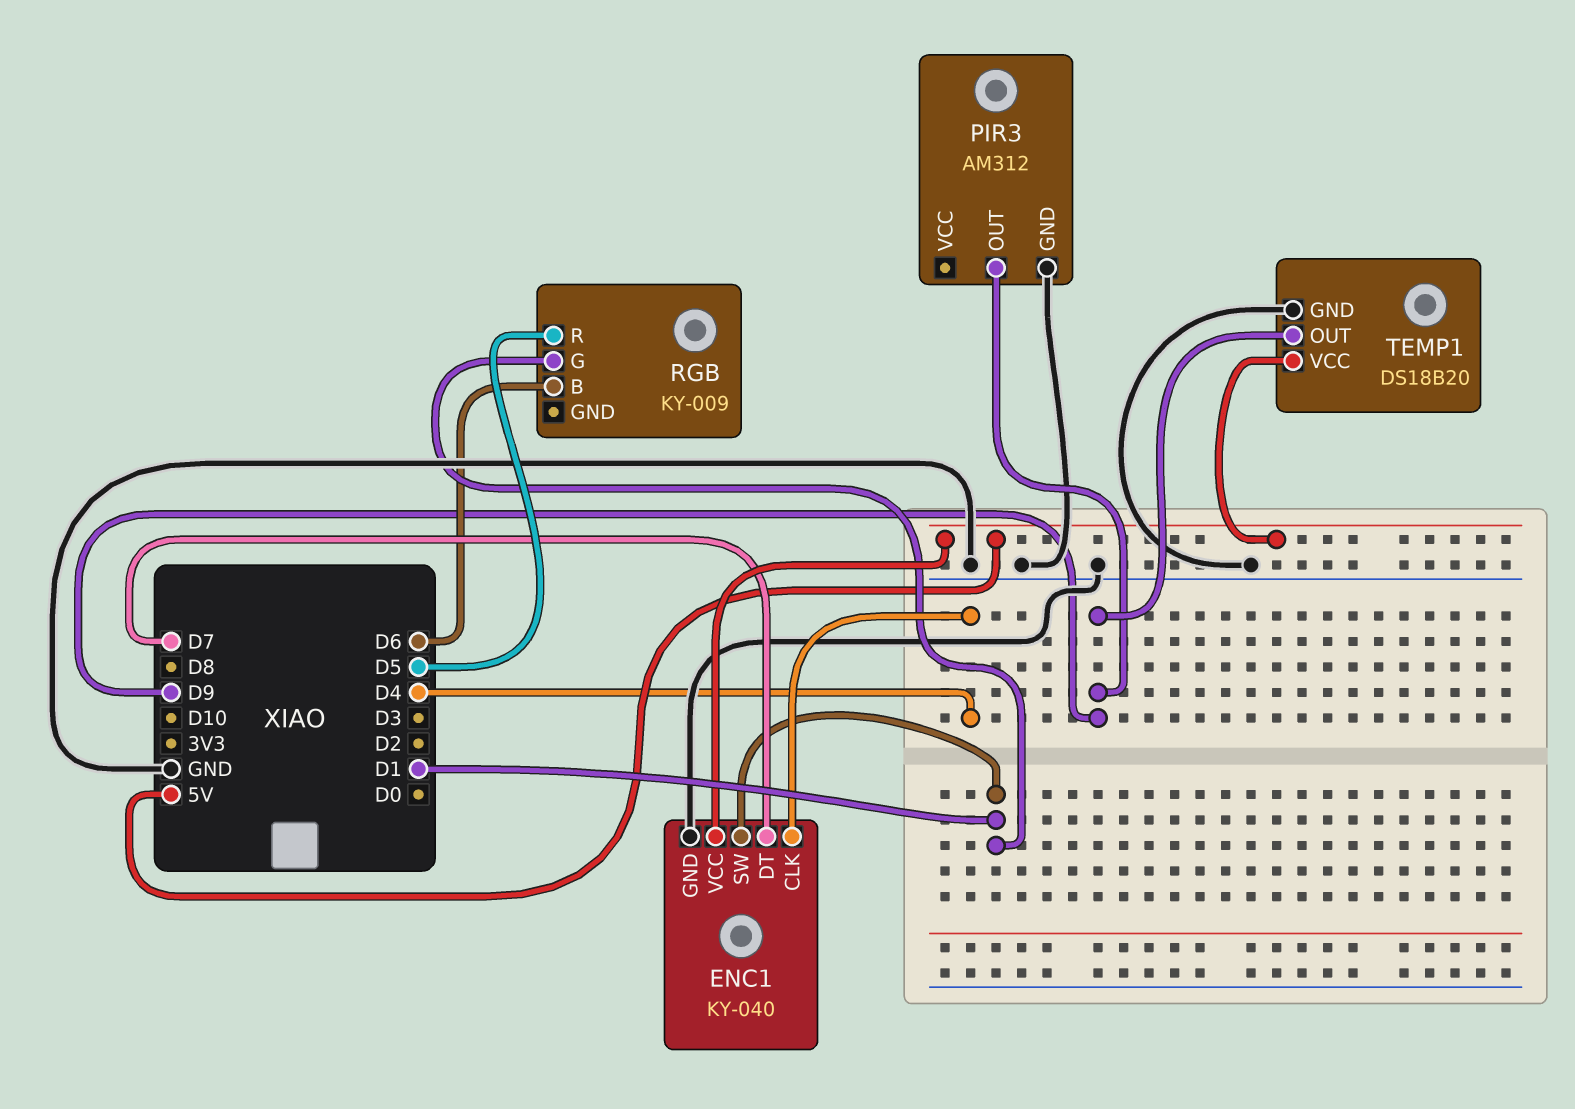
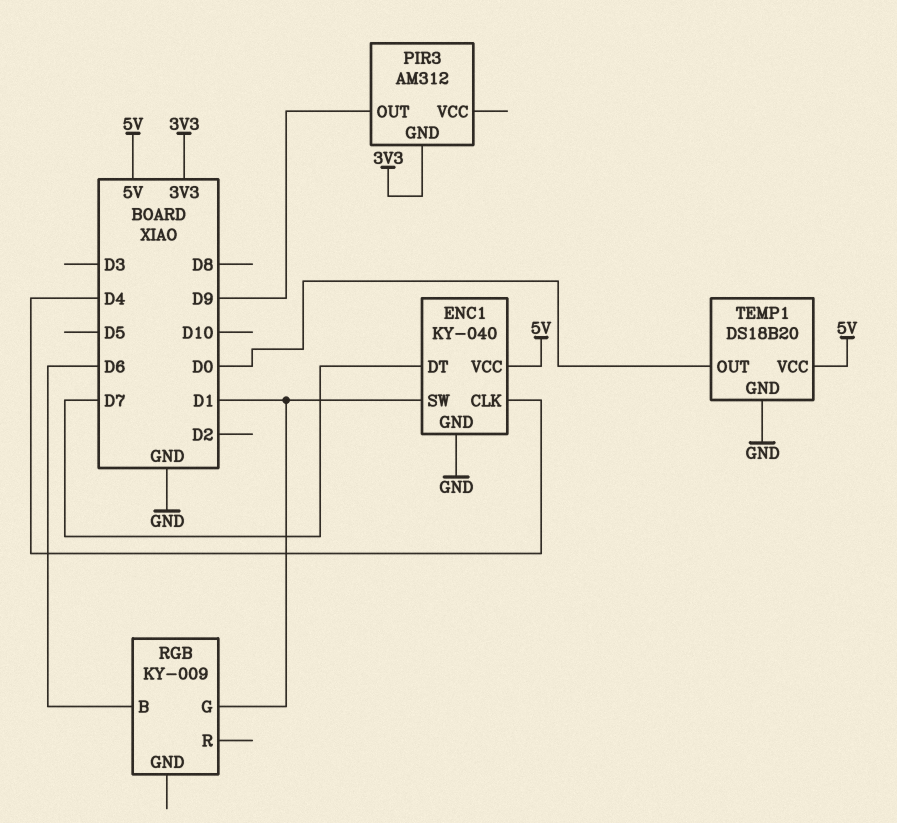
PIR3 pin GND: GND -> 3V3
RGB pin R: D5 -> none
TEMP1 pin OUT: D9 -> D0

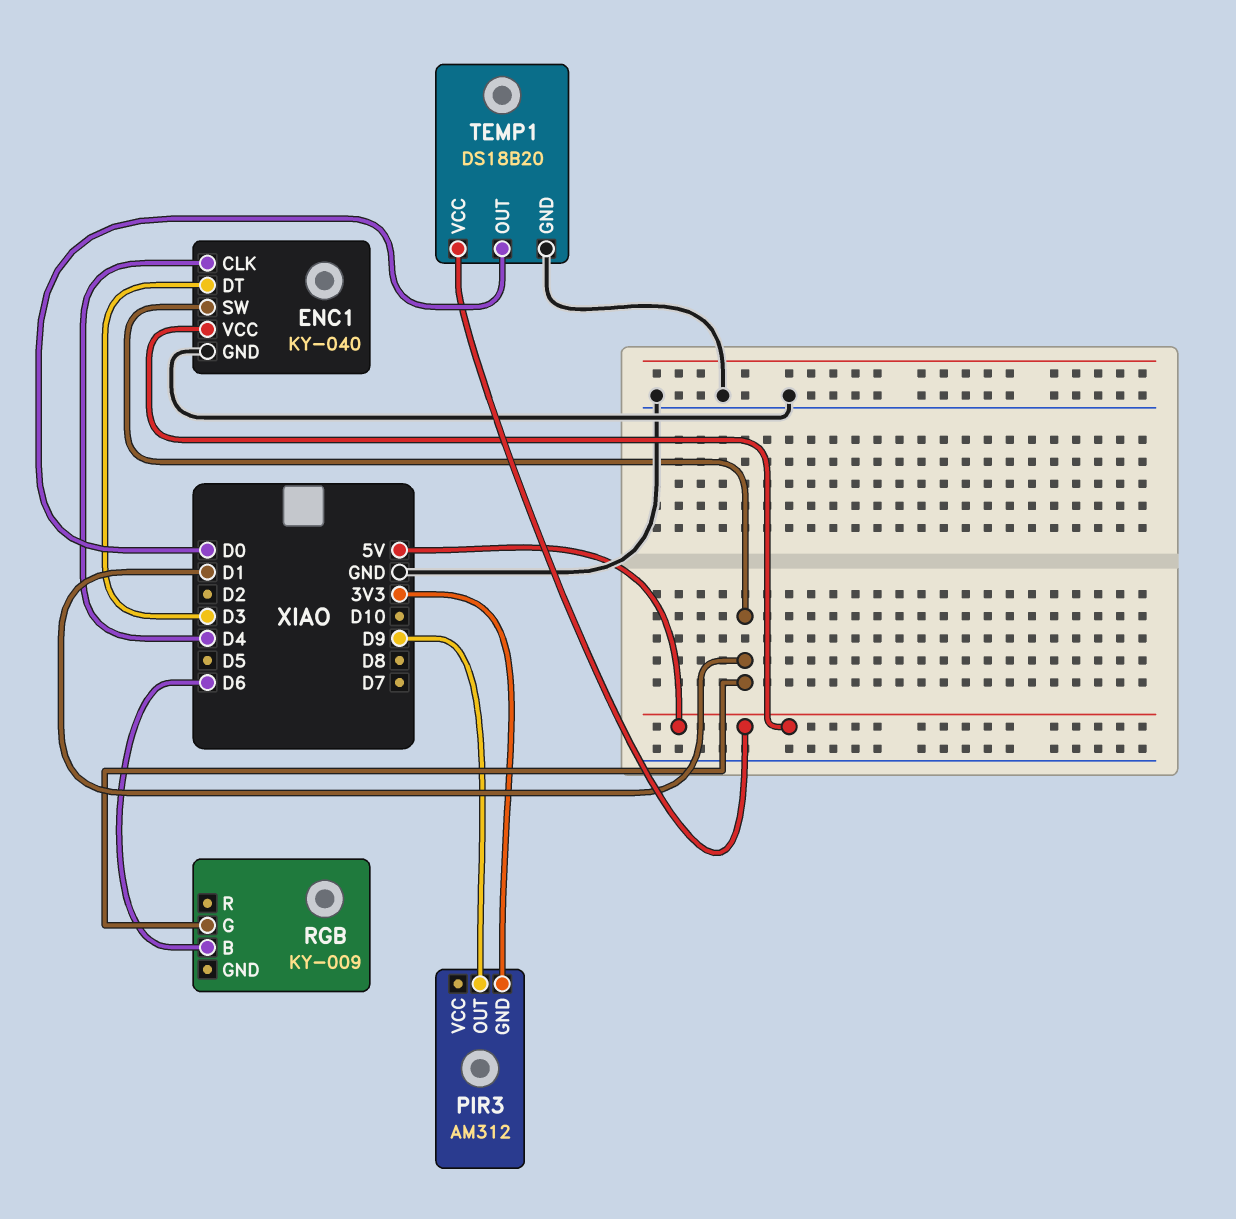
ENC1 pin DT: D7 -> D3

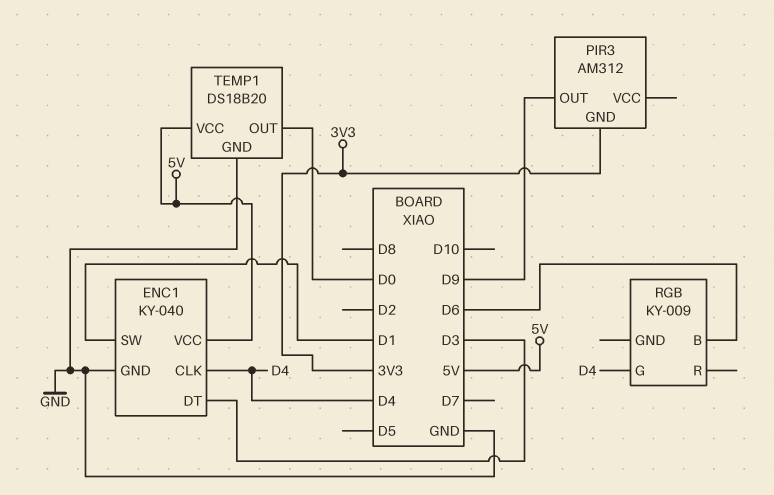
RGB pin G: D1 -> D4

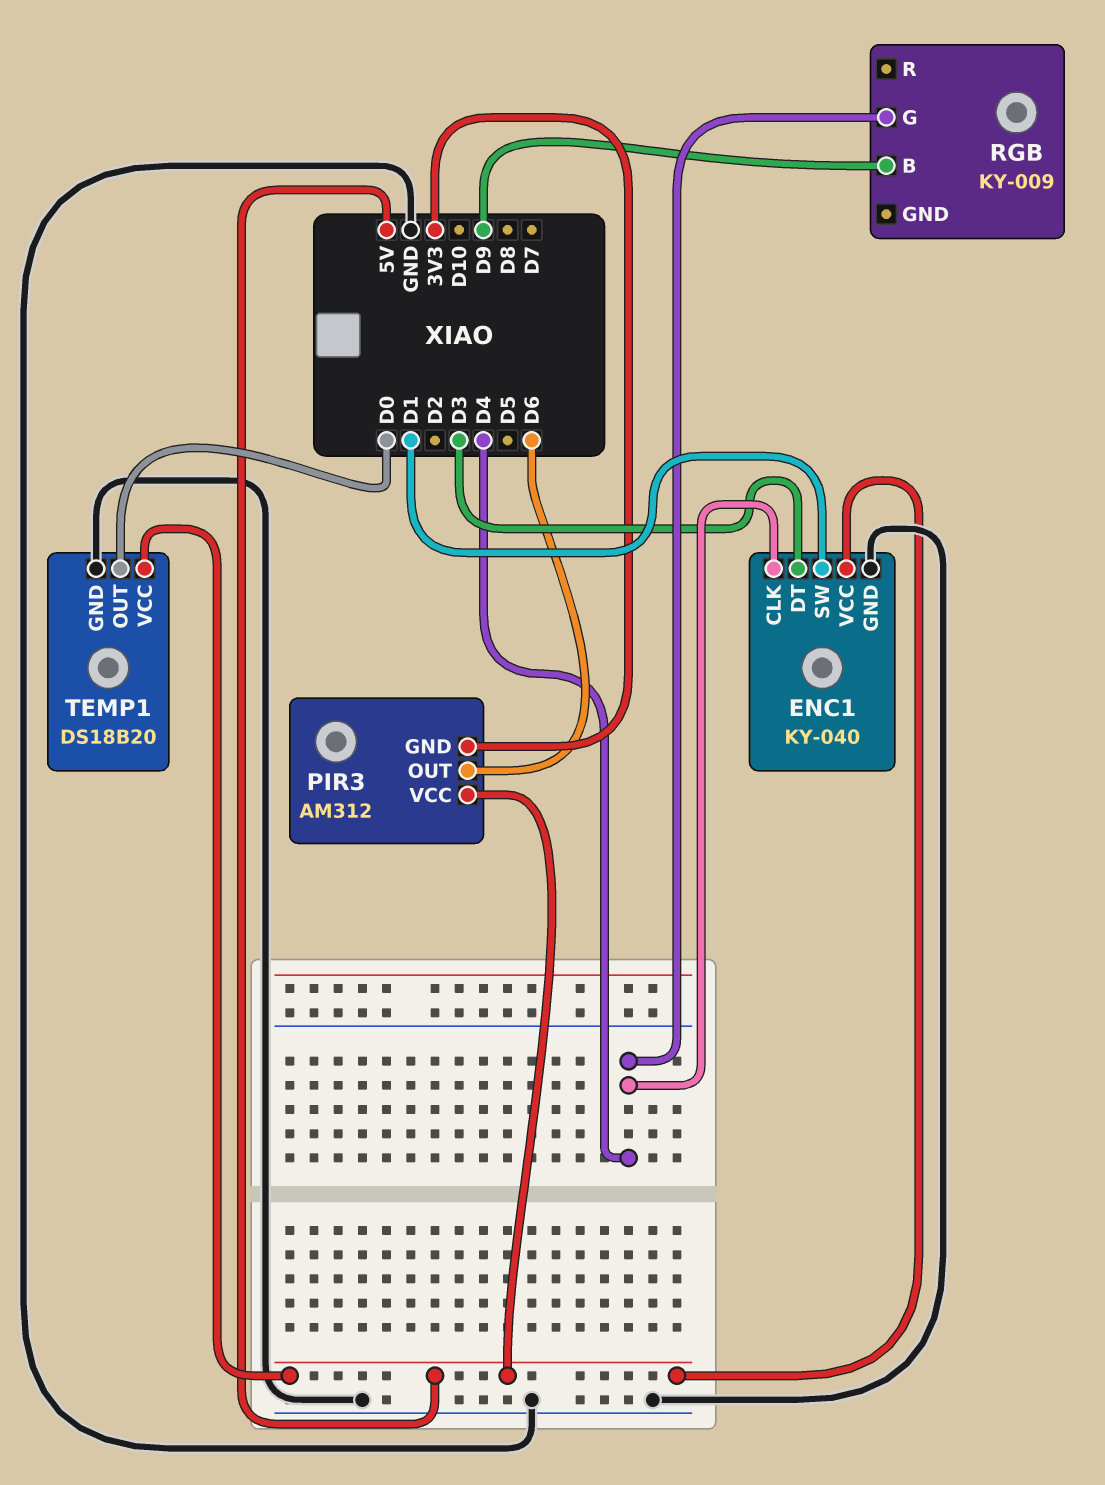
PIR3 pin OUT: D9 -> D6
PIR3 pin VCC: none -> 5V
RGB pin B: D6 -> D9

